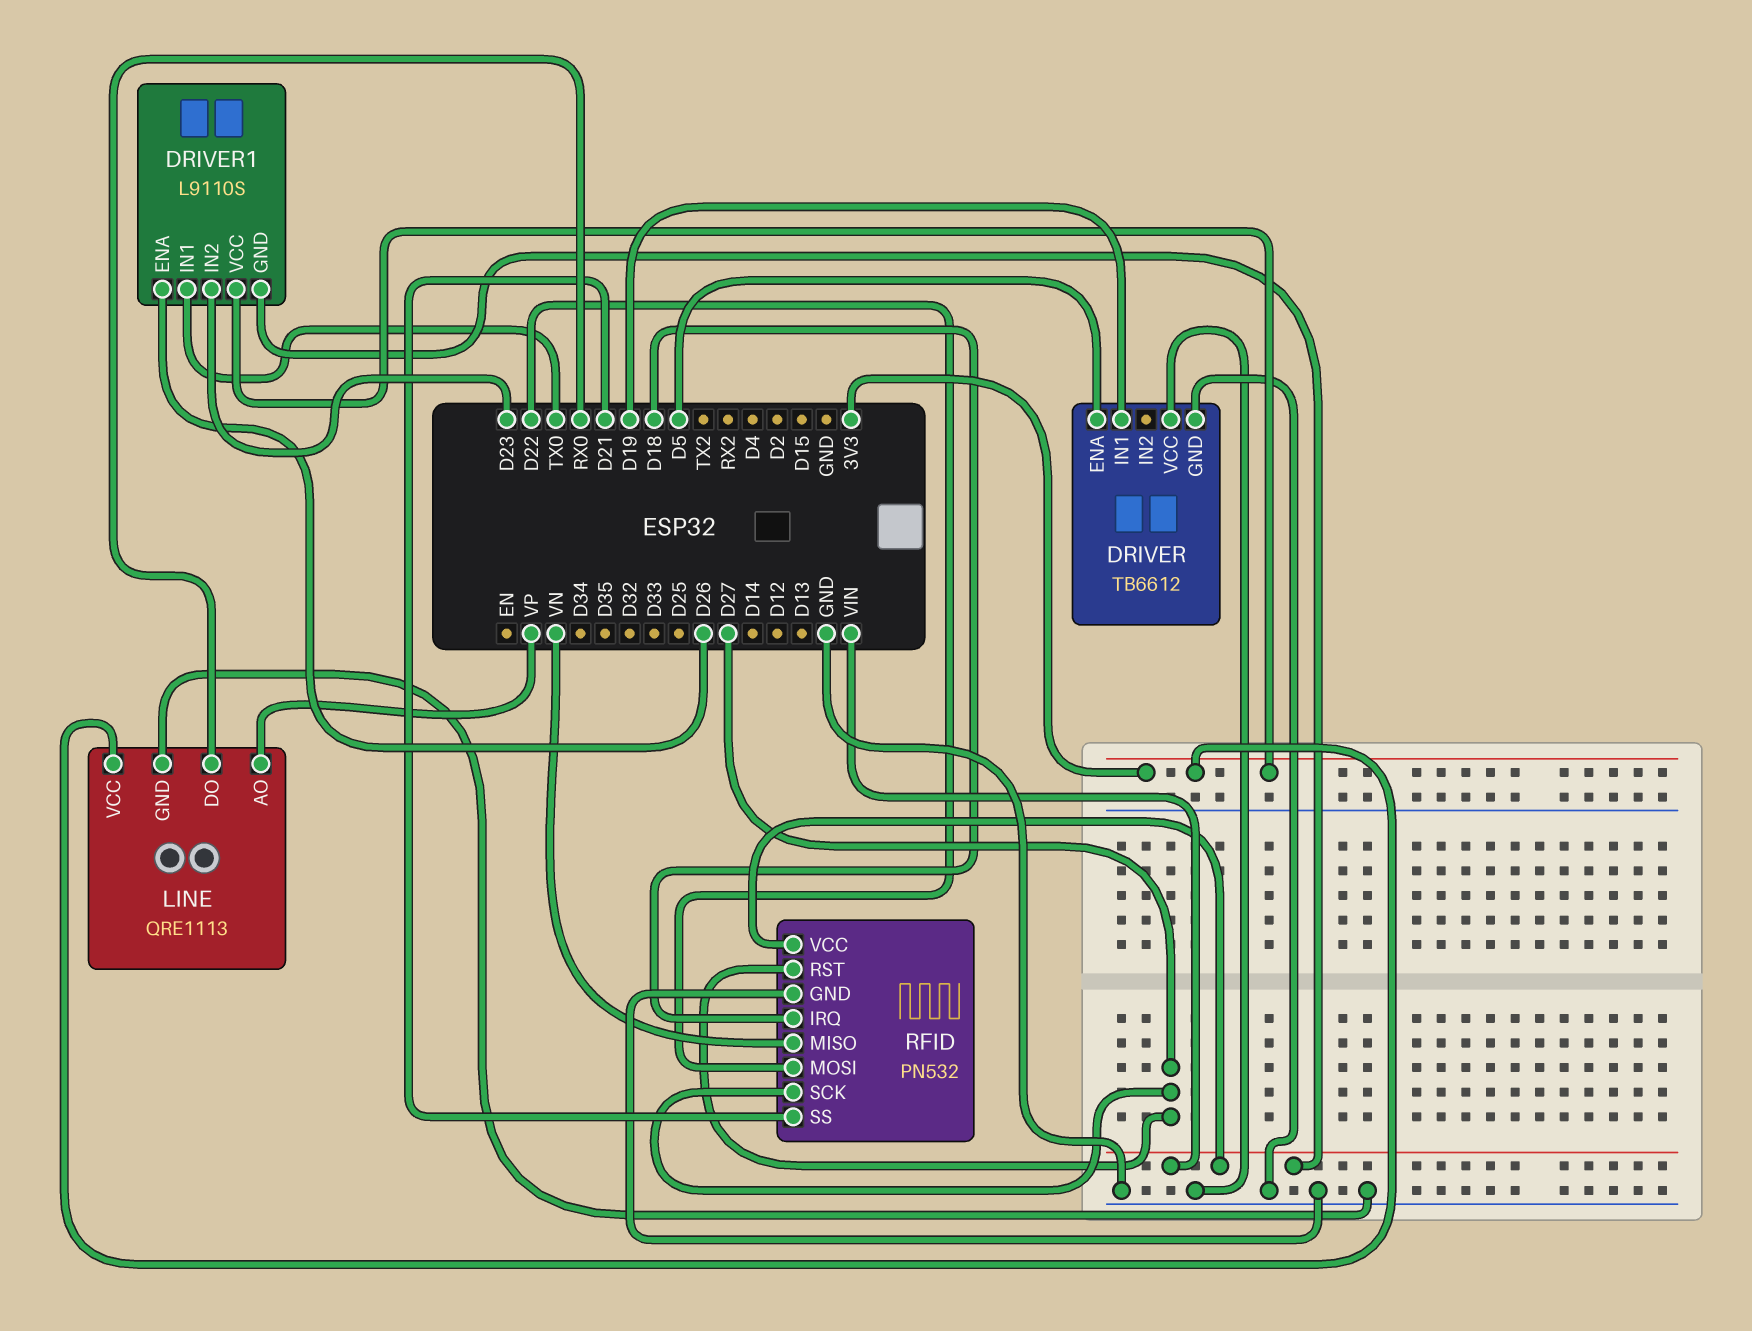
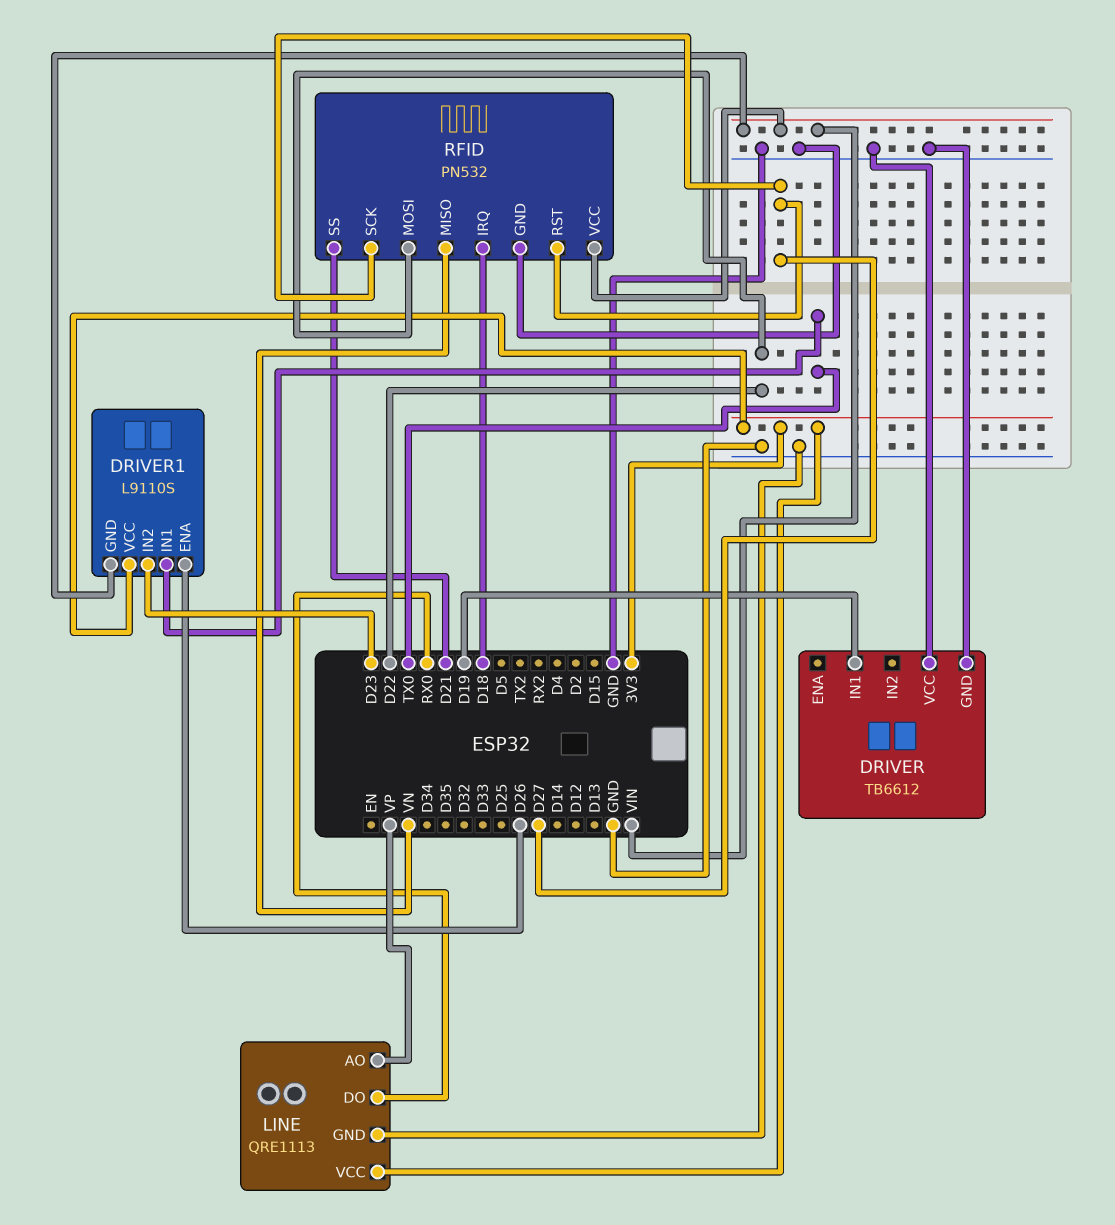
DRIVER pin ENA: D5 -> none

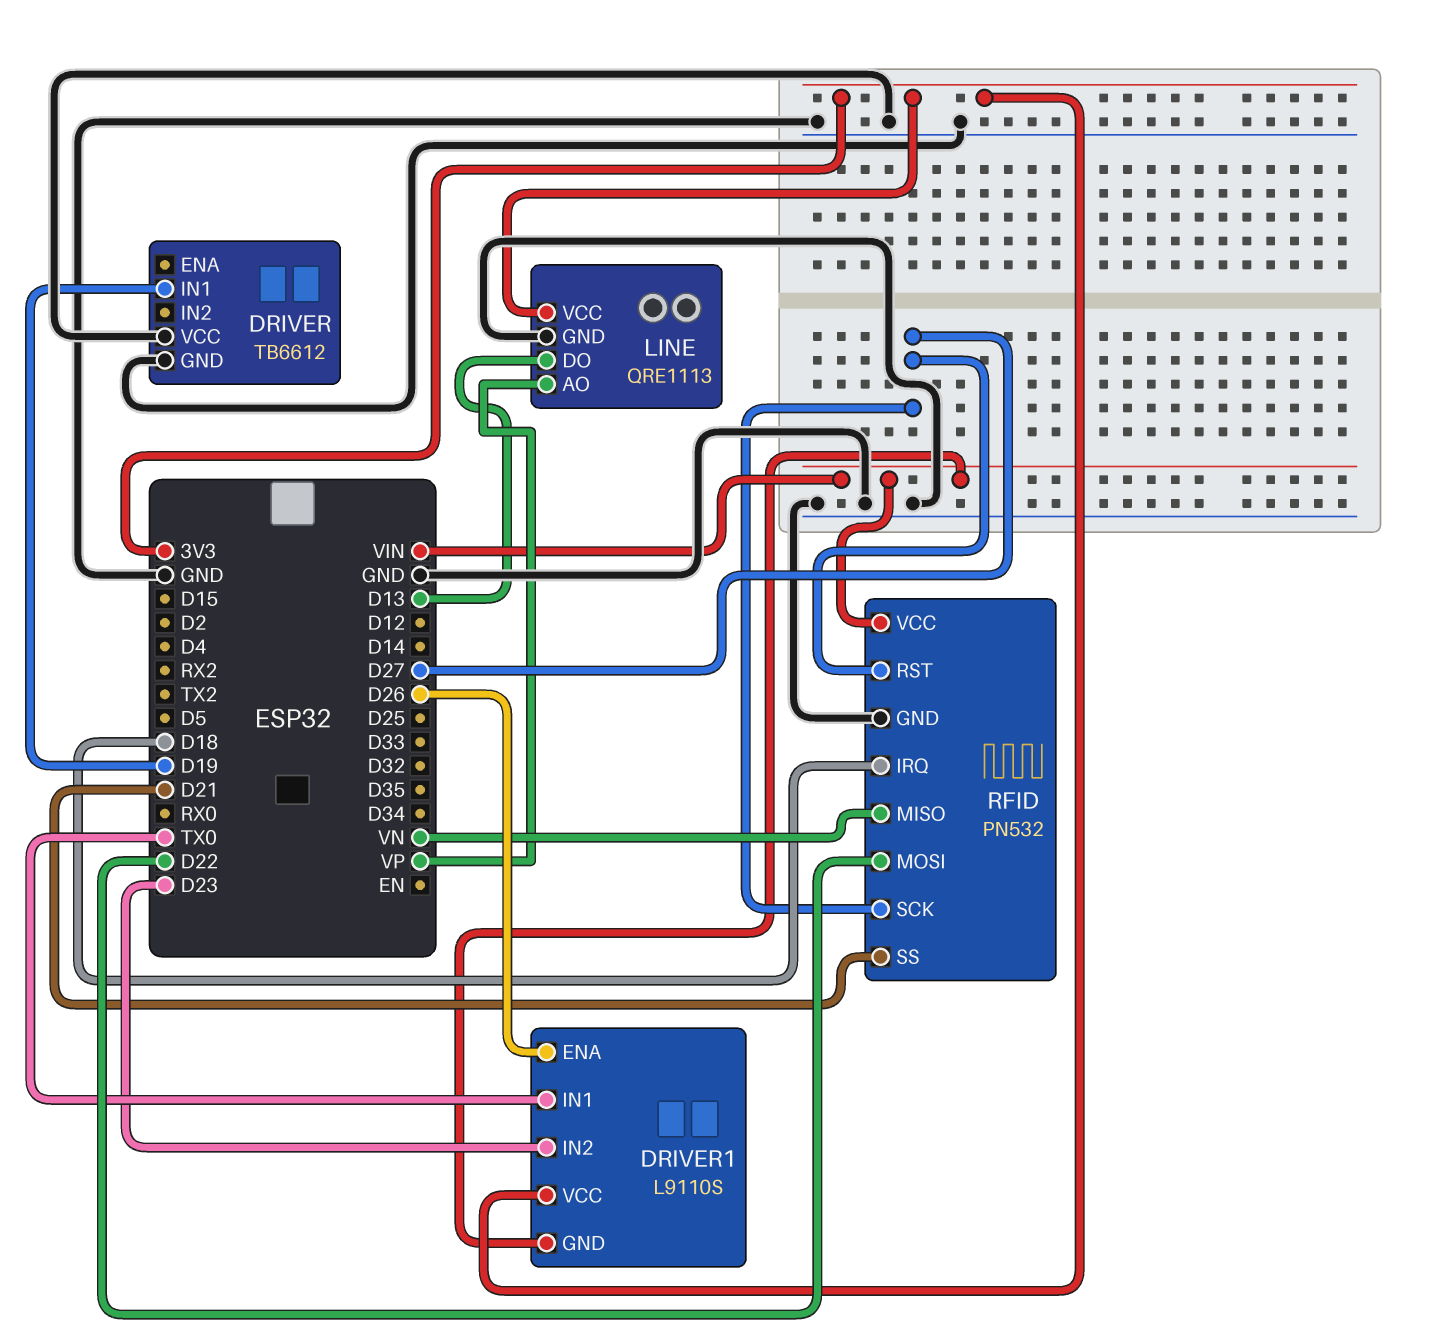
LINE pin DO: RX0 -> D13

